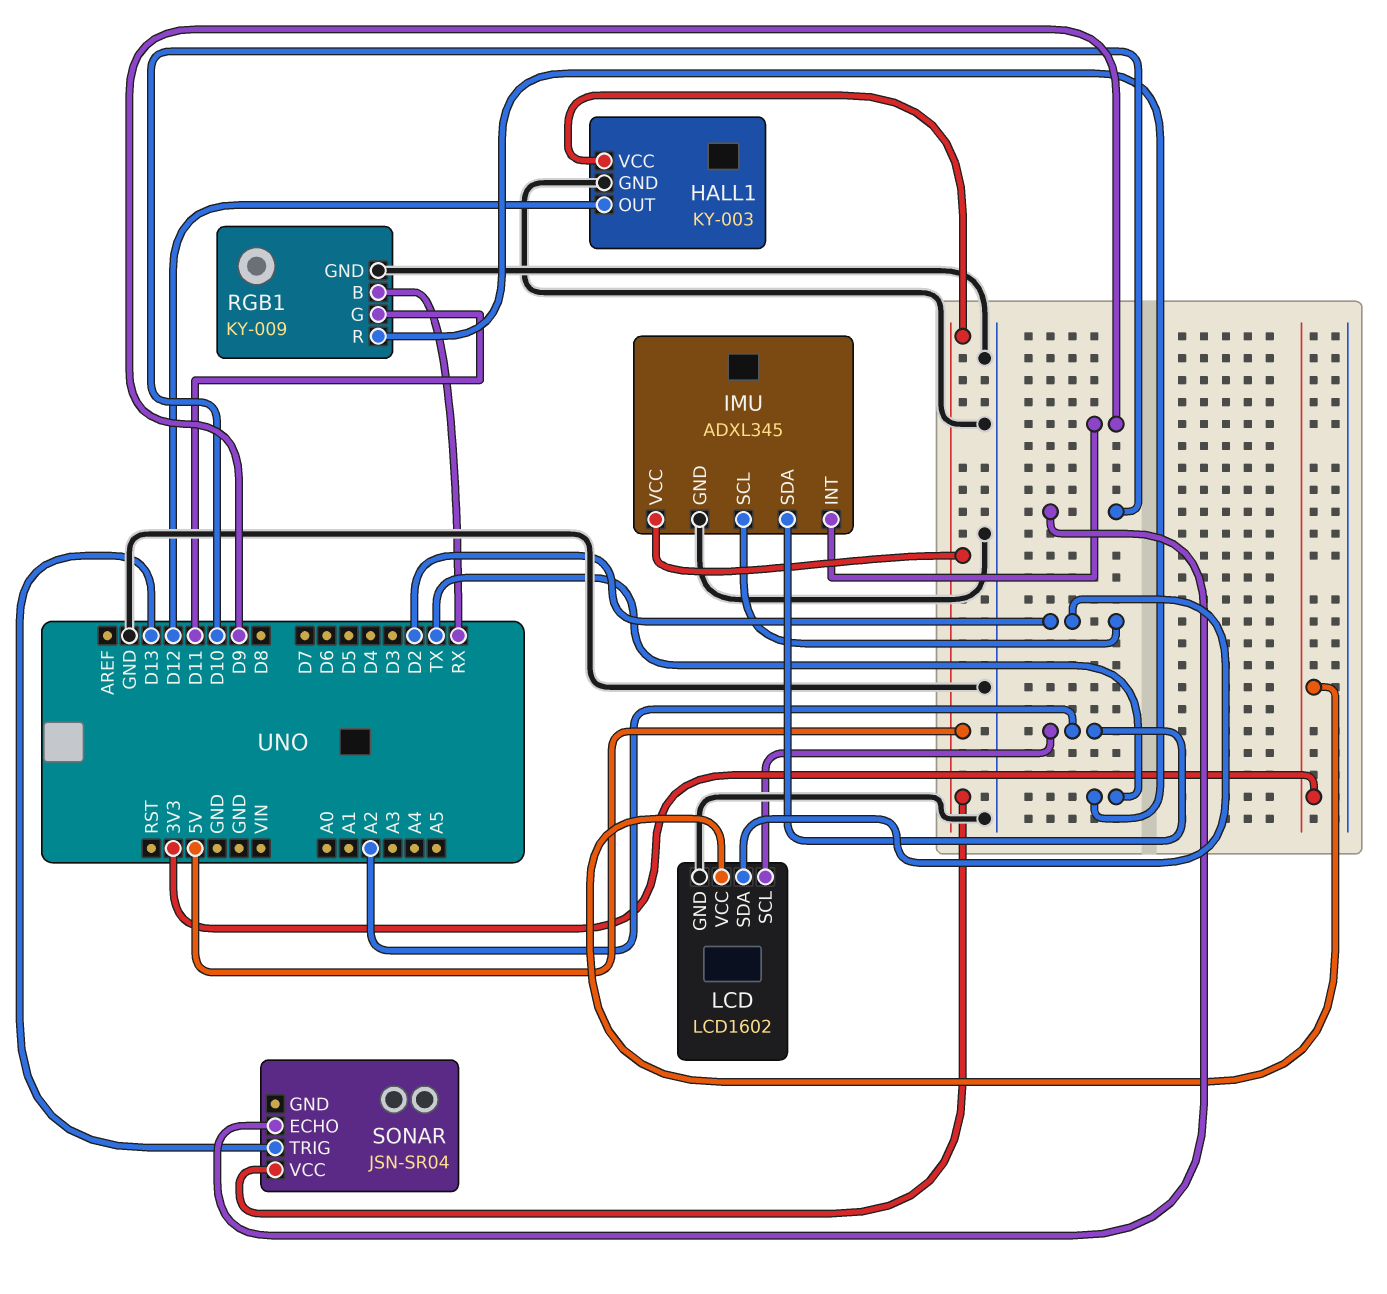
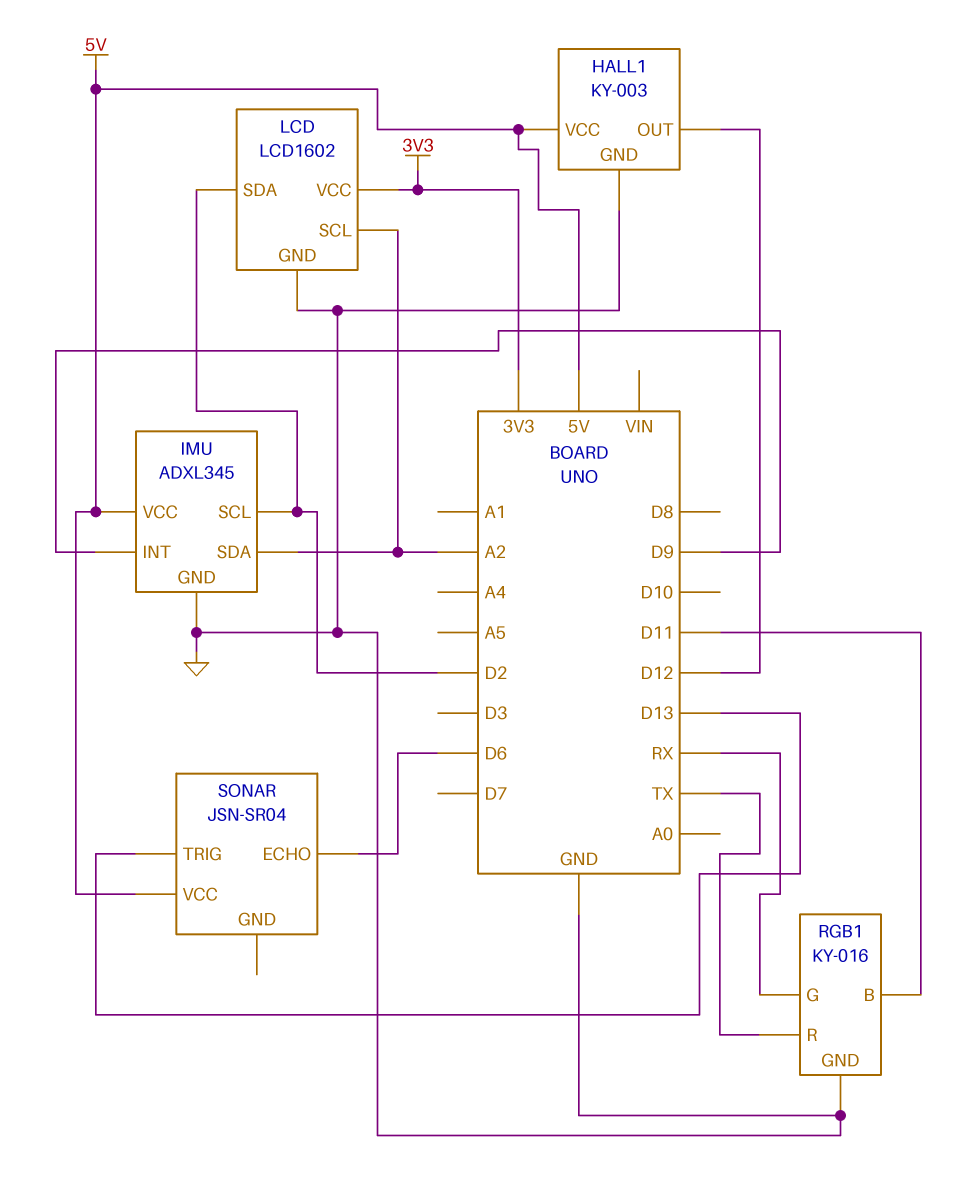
RGB1: KY-009 -> KY-016
RGB1 pin B: RX -> D11
RGB1 pin G: D11 -> RX
SONAR pin ECHO: D10 -> D6

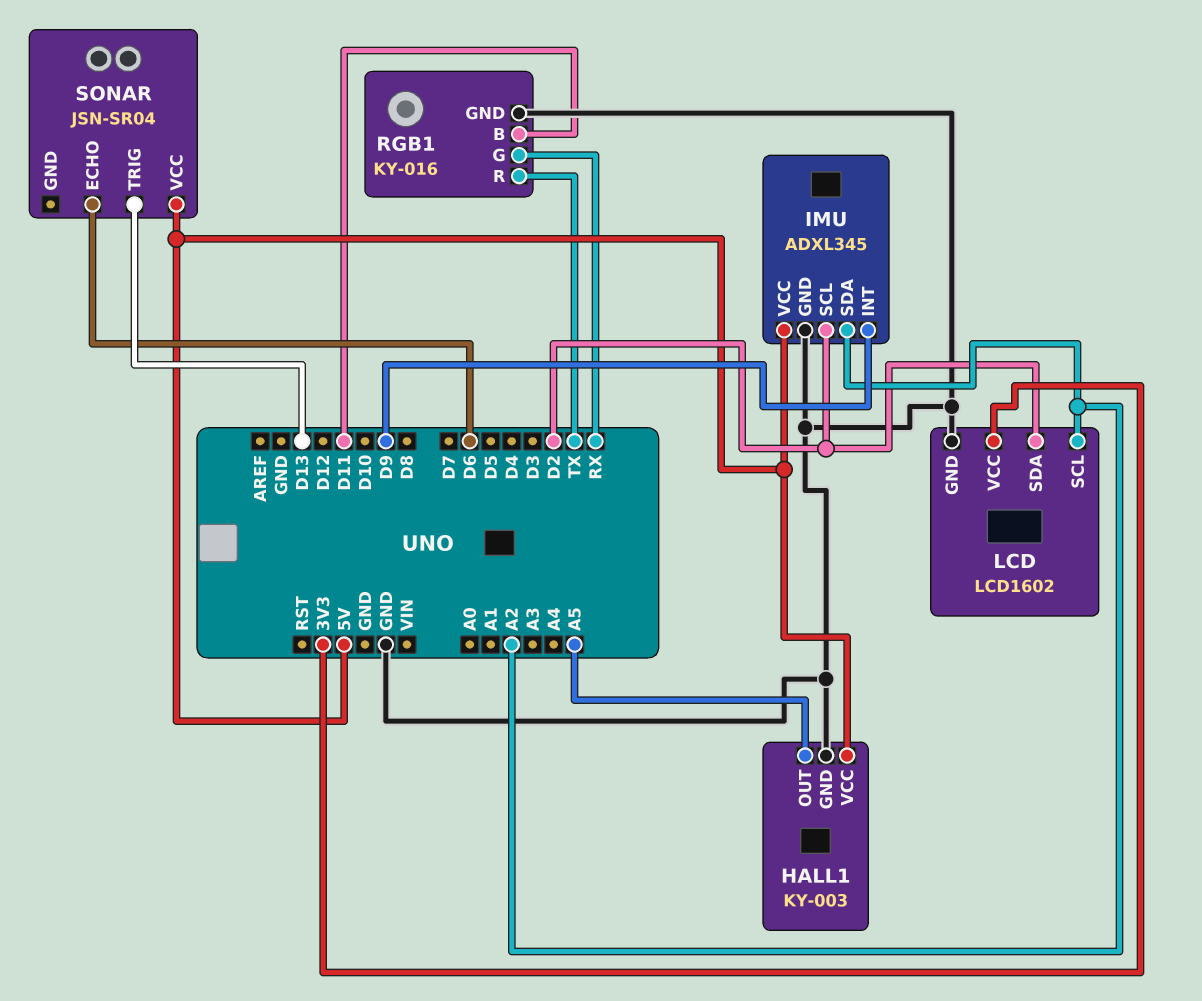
HALL1 pin OUT: D12 -> A5

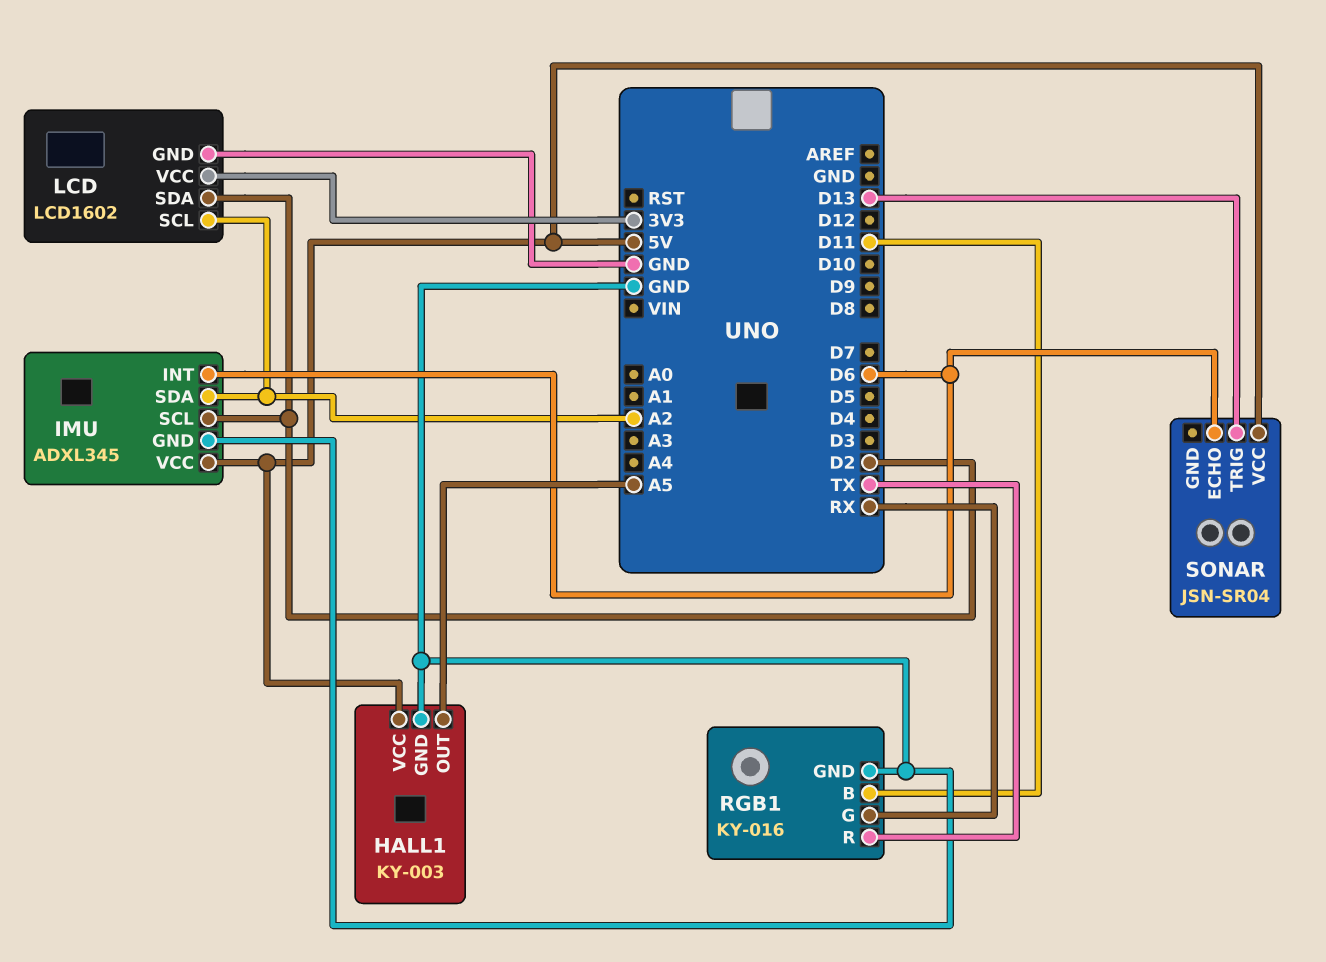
IMU pin INT: D9 -> D6

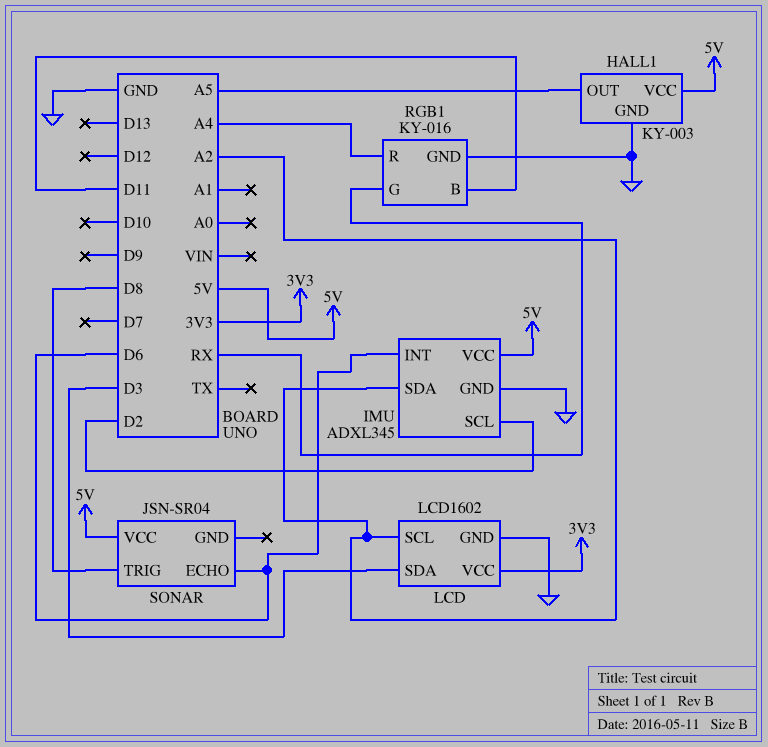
LCD pin SDA: D2 -> D3
RGB1 pin R: TX -> A4
SONAR pin TRIG: D13 -> D8

